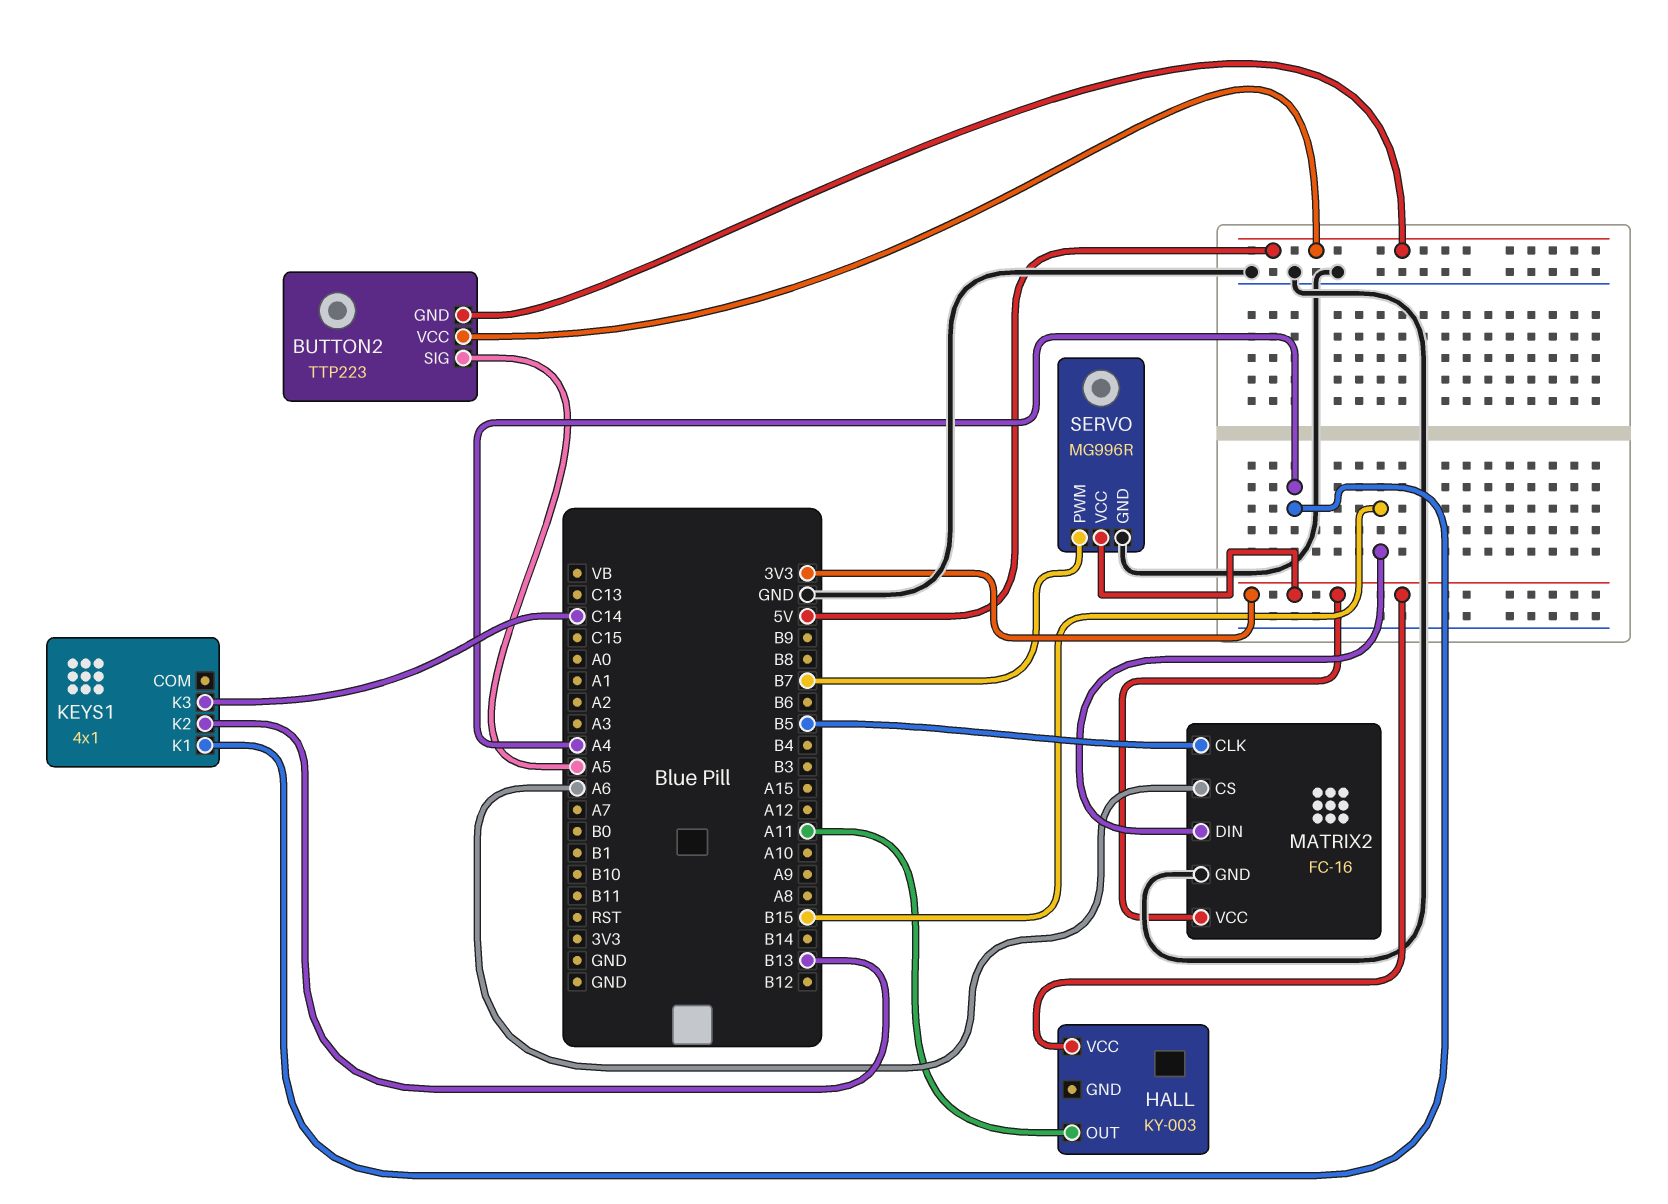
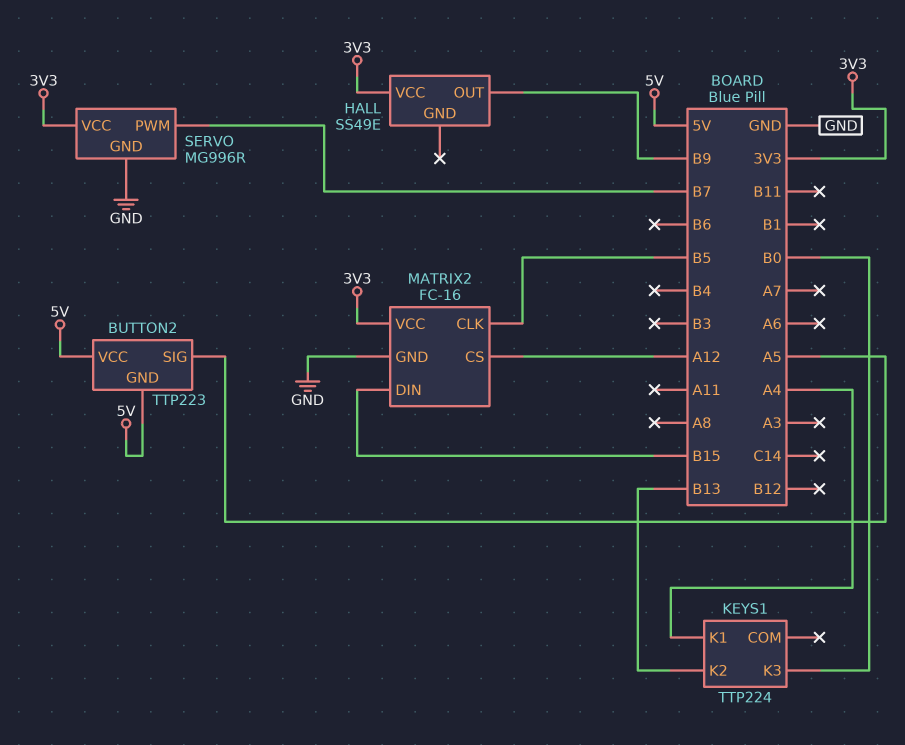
HALL: KY-003 -> SS49E
HALL pin OUT: A11 -> B9
KEYS1: 4x1 -> TTP224
KEYS1 pin K3: C14 -> B0
MATRIX2 pin CS: A6 -> A12

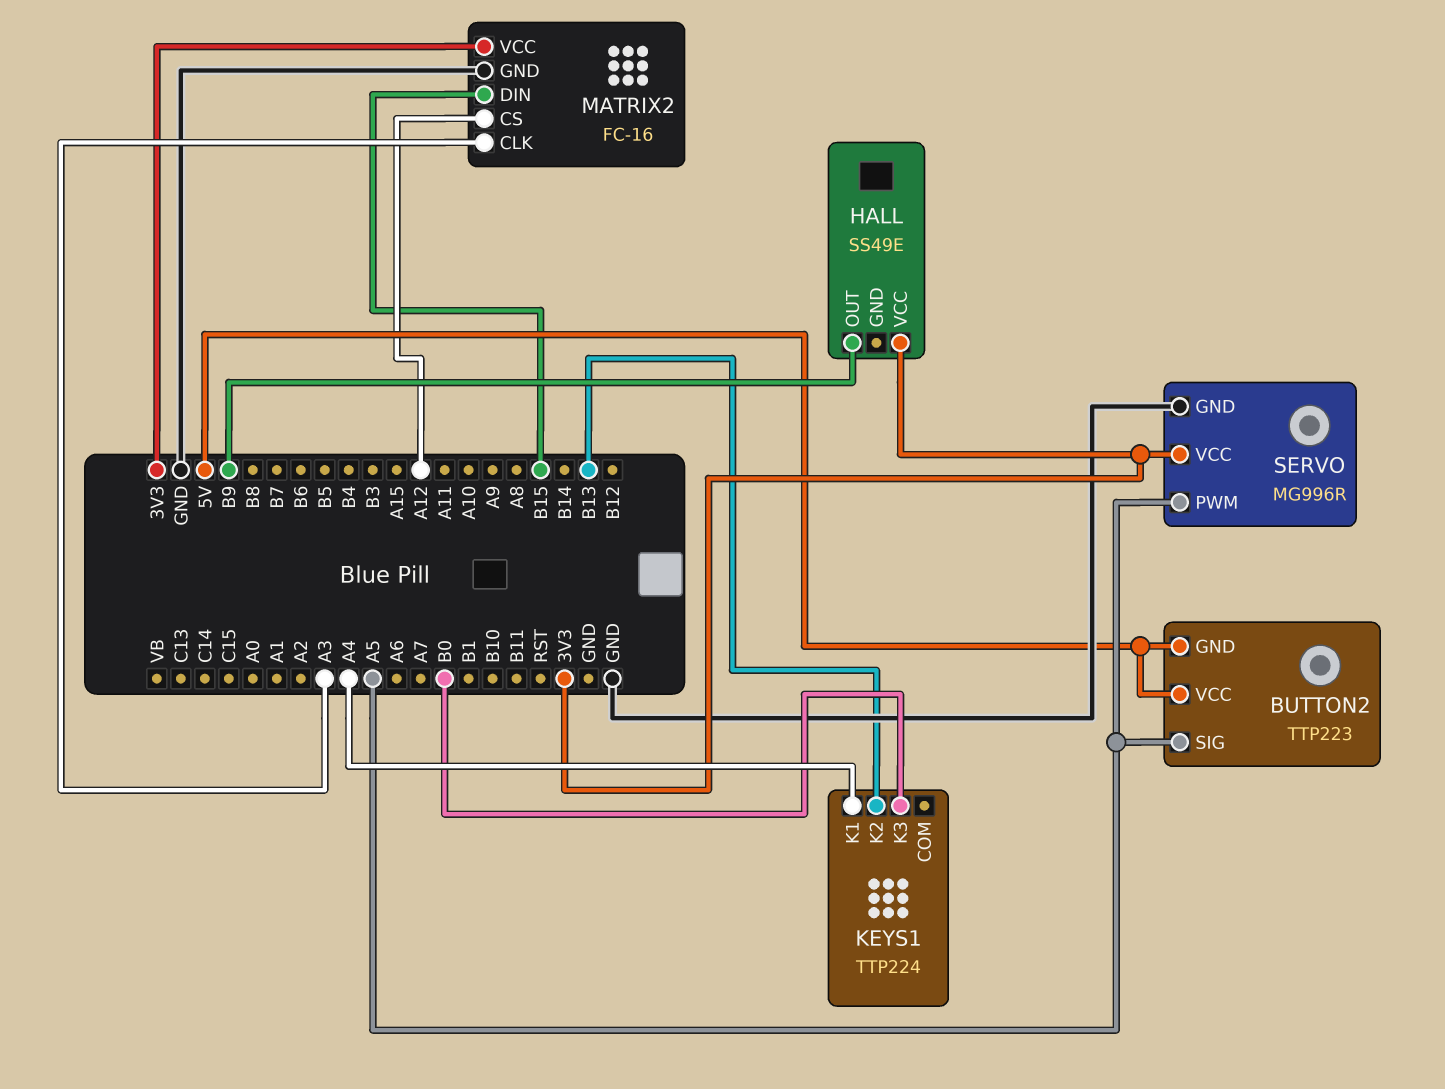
MATRIX2 pin CLK: B5 -> A3
SERVO pin PWM: B7 -> A5

